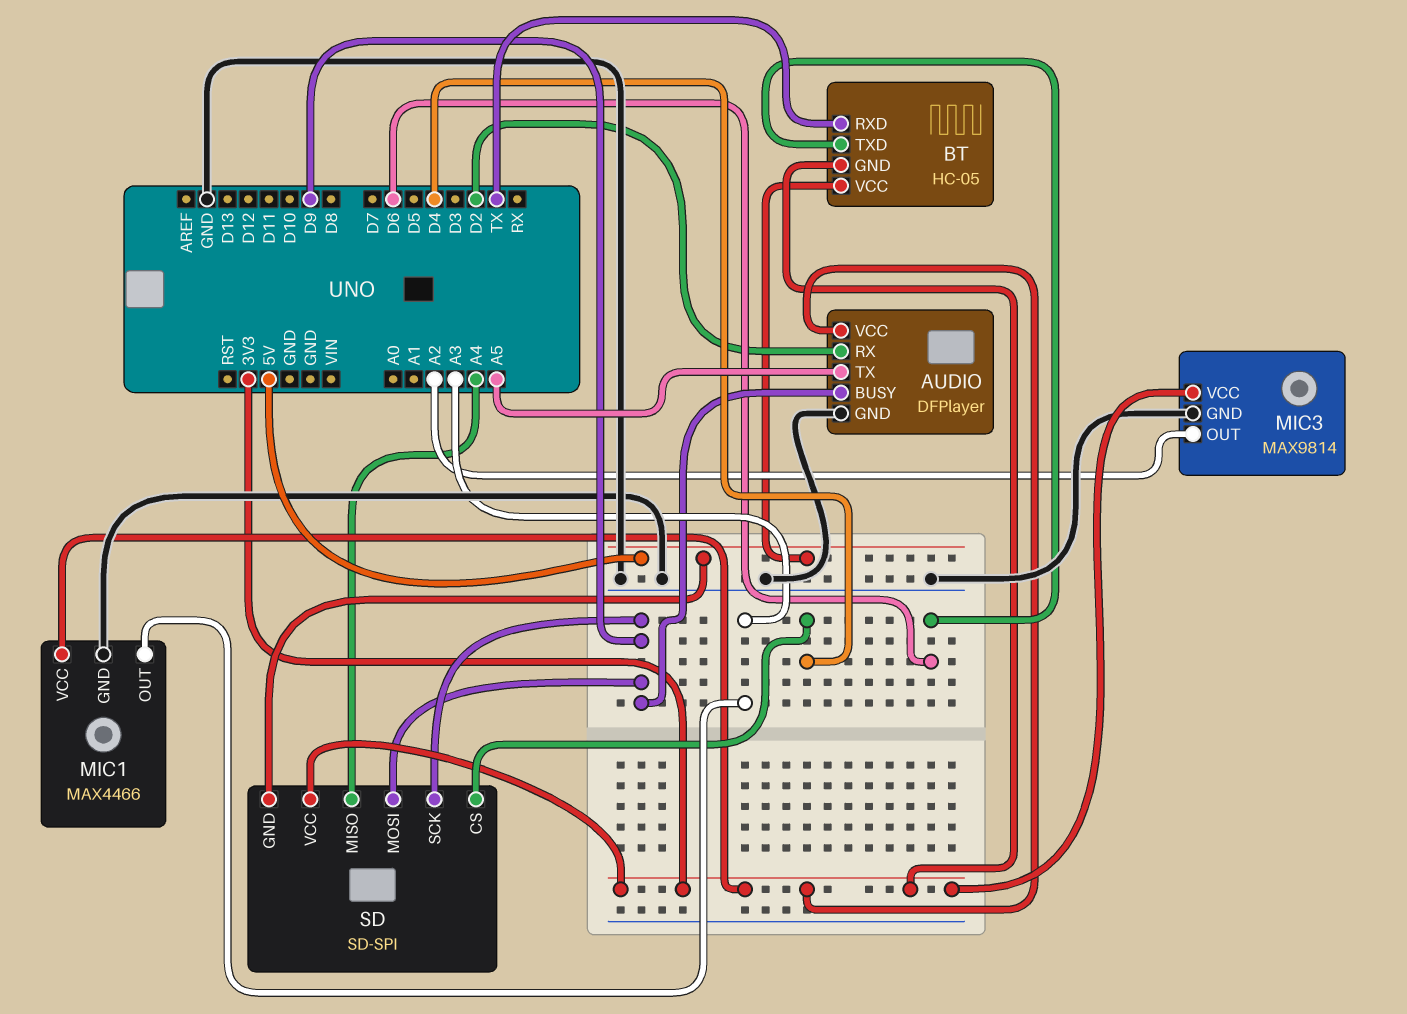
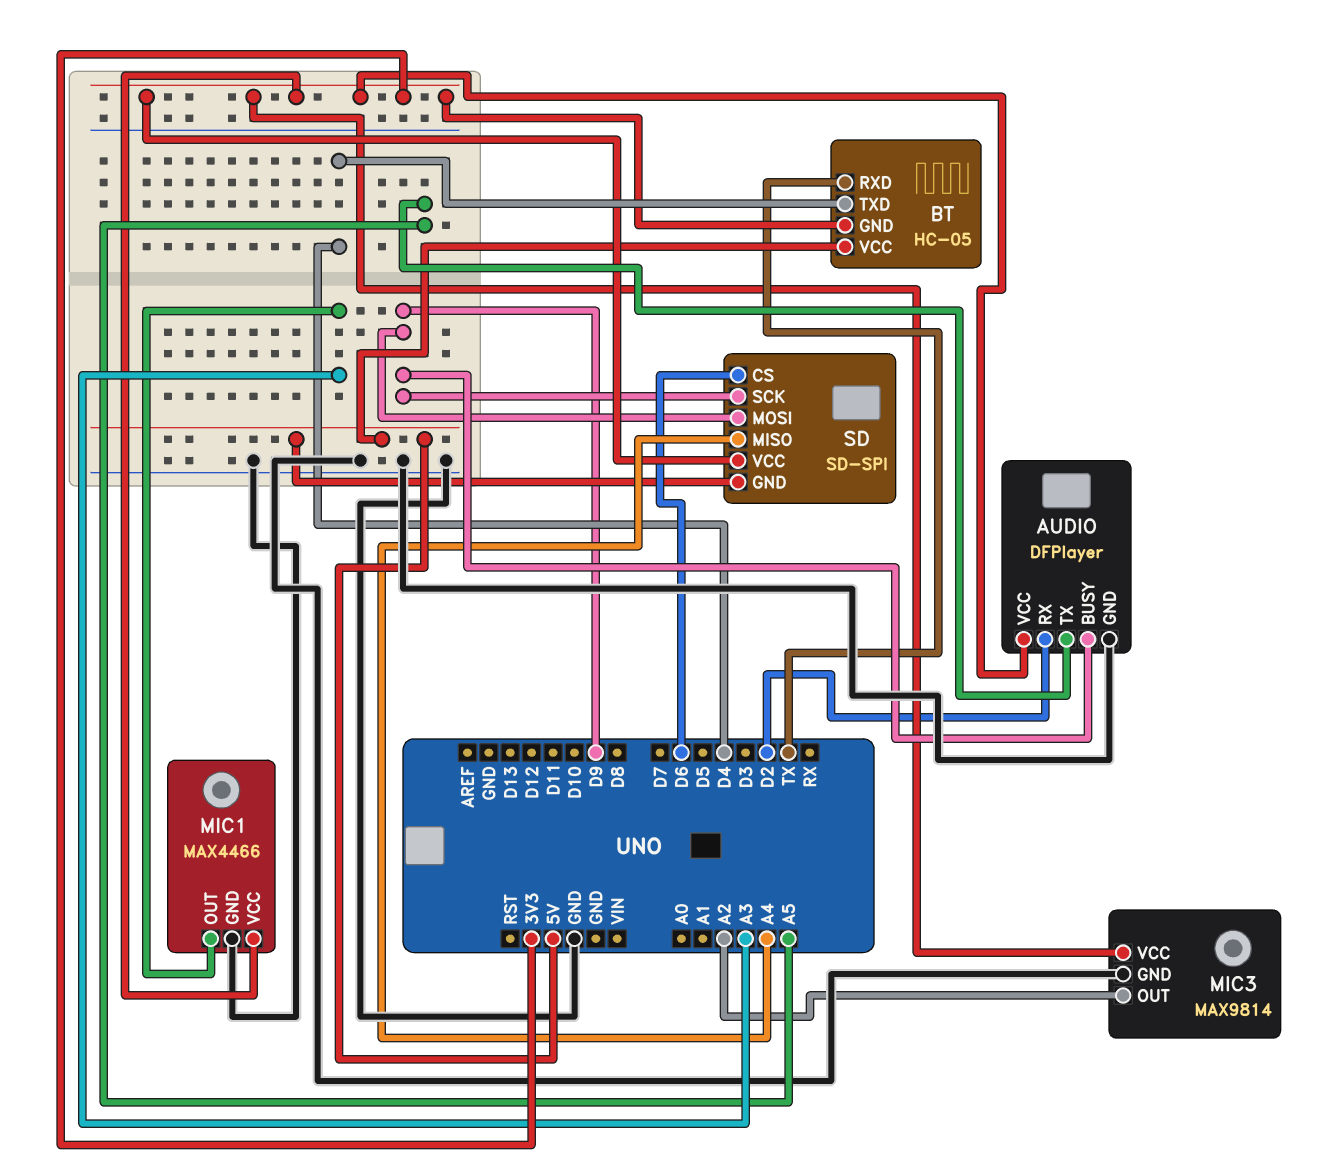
BT pin TXD: D6 -> D4
SD pin CS: D4 -> D6

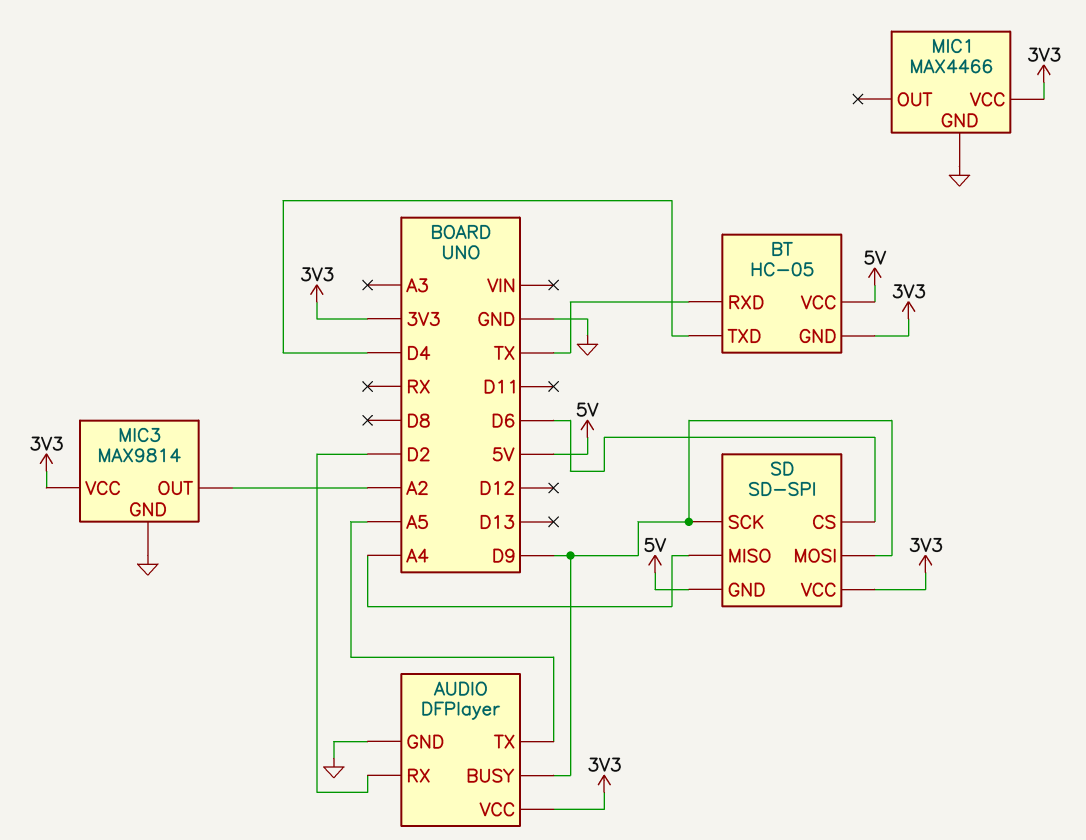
MIC1 pin OUT: A3 -> none

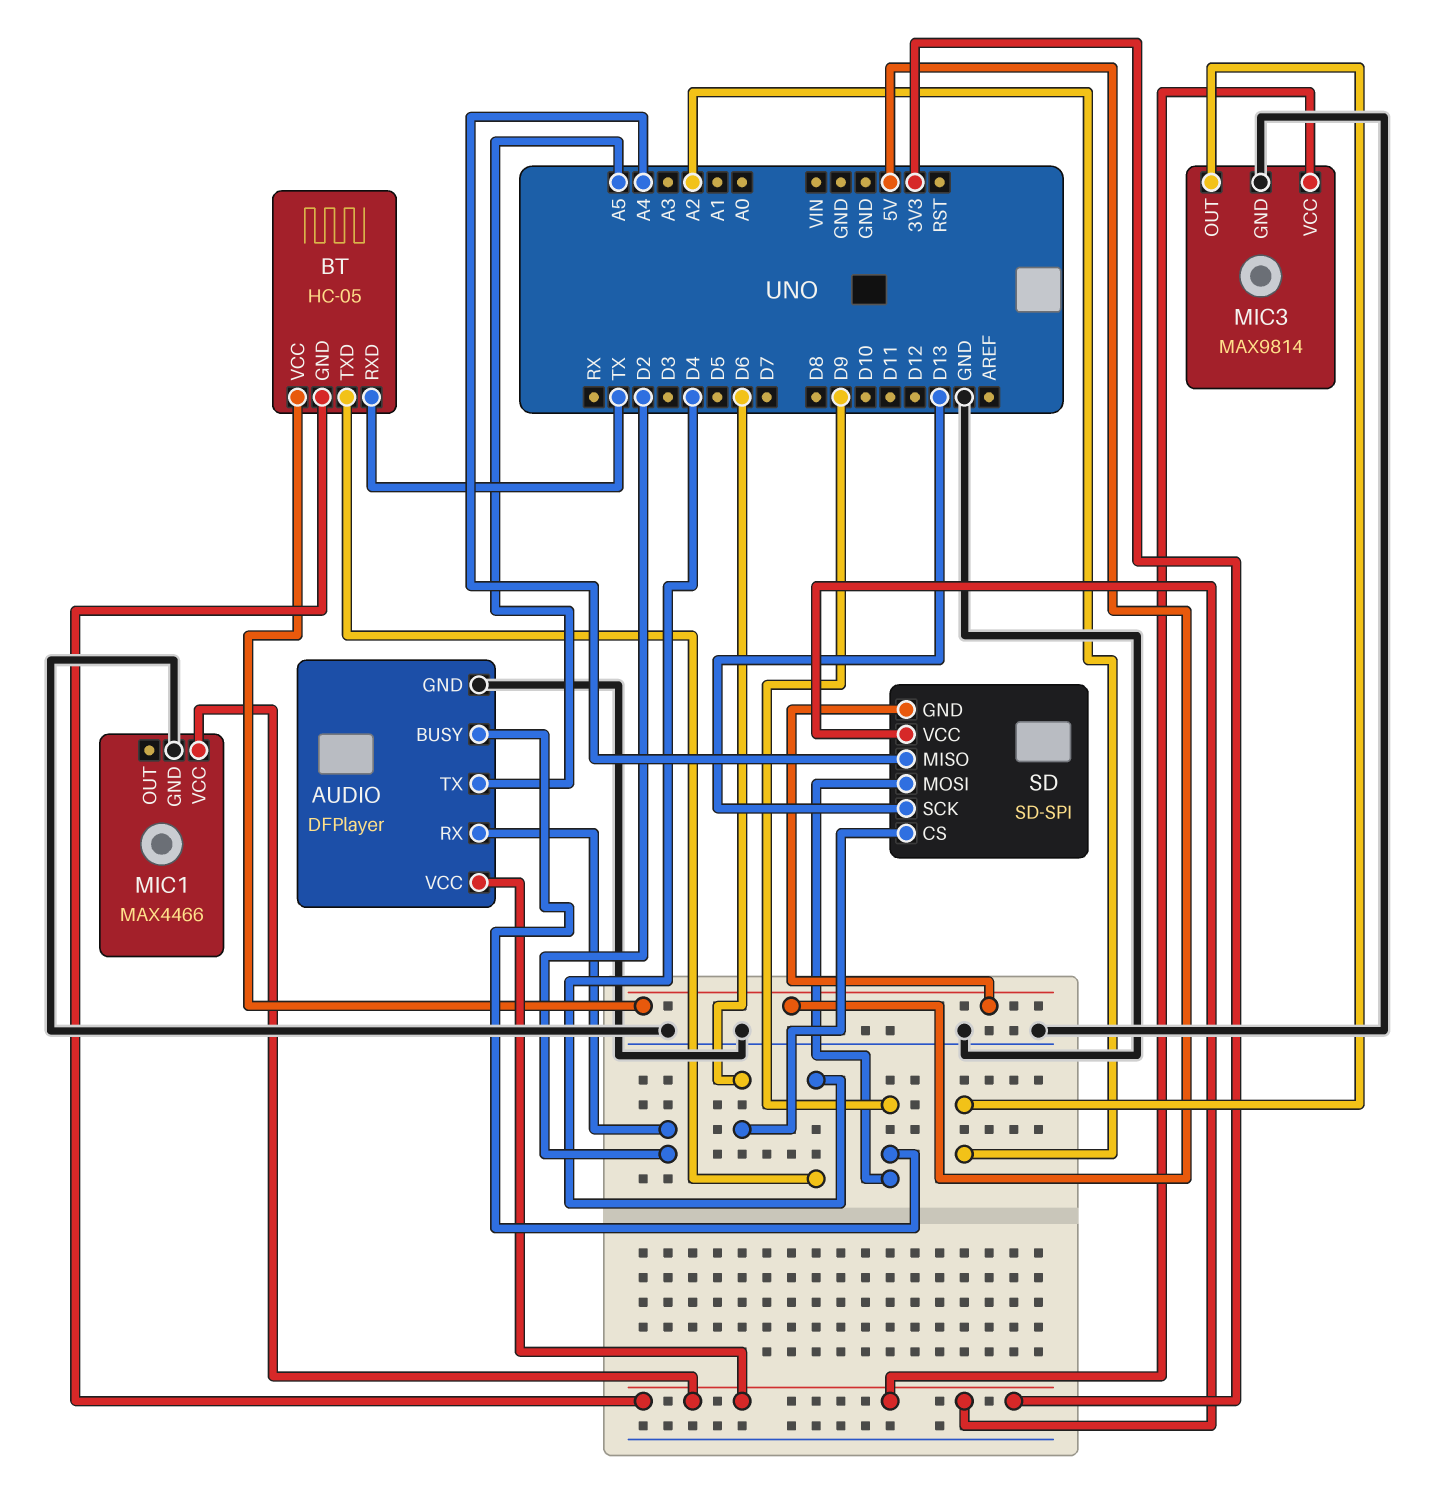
SD pin SCK: D9 -> D13

